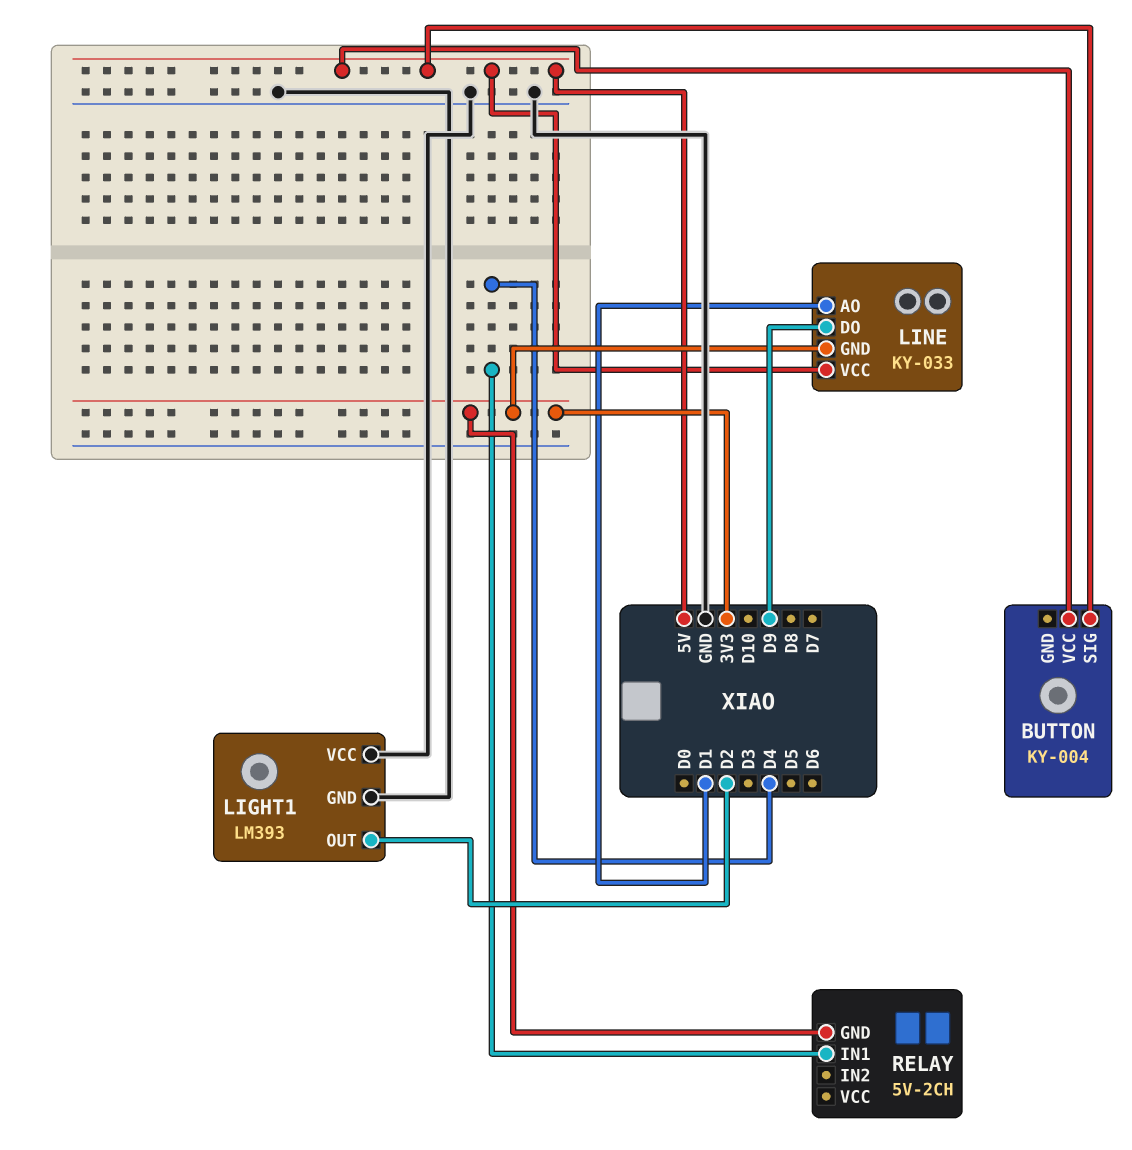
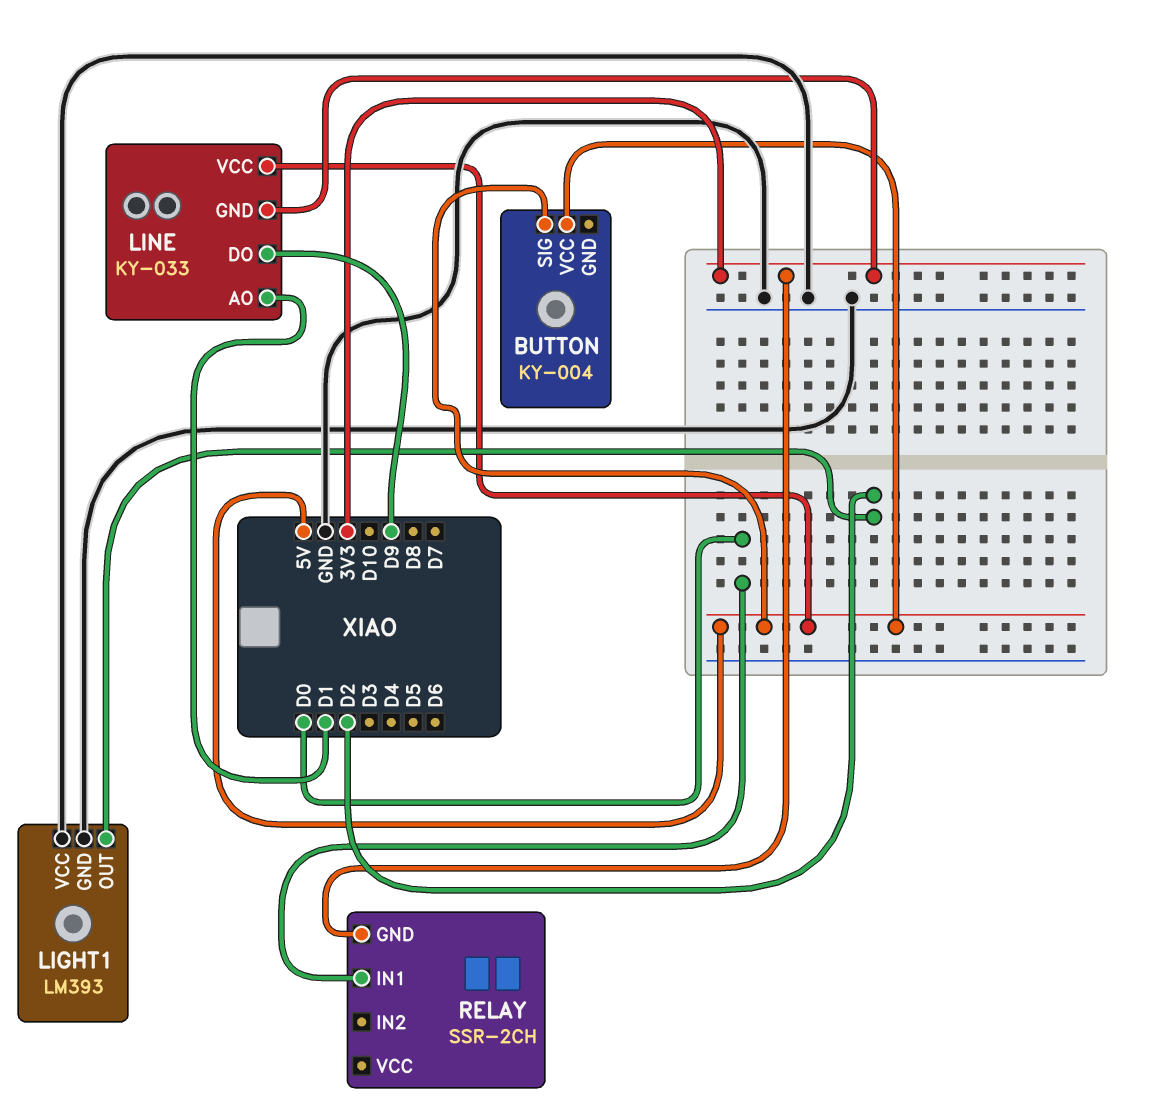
RELAY: 5V-2CH -> SSR-2CH
RELAY pin IN1: D4 -> D0

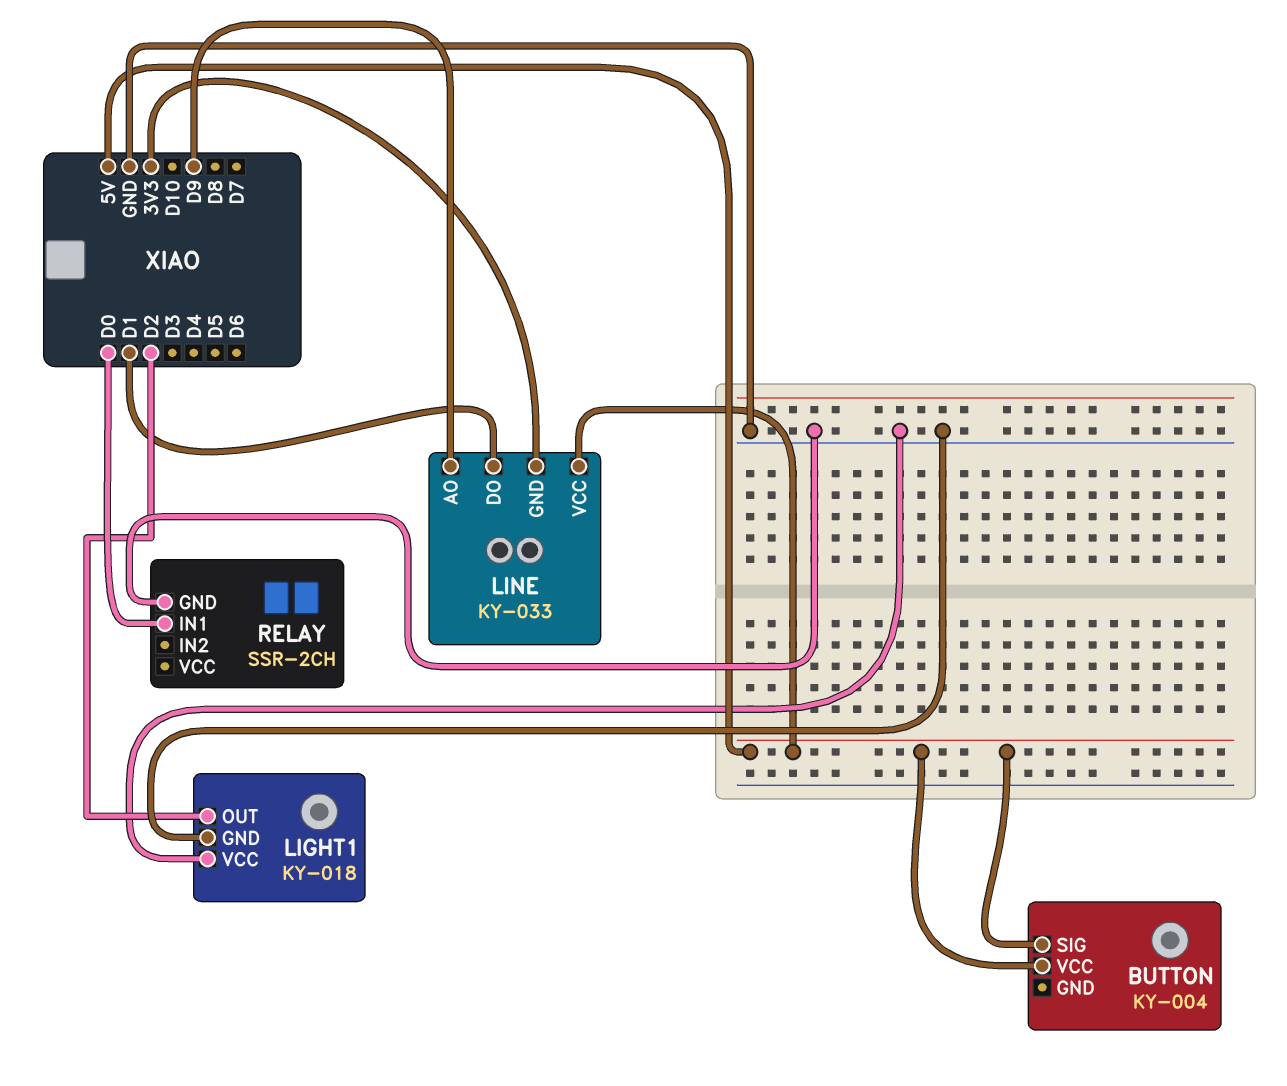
LIGHT1: LM393 -> KY-018
LINE pin AO: D1 -> D9
LINE pin DO: D9 -> D1
RELAY pin GND: 3V3 -> GND

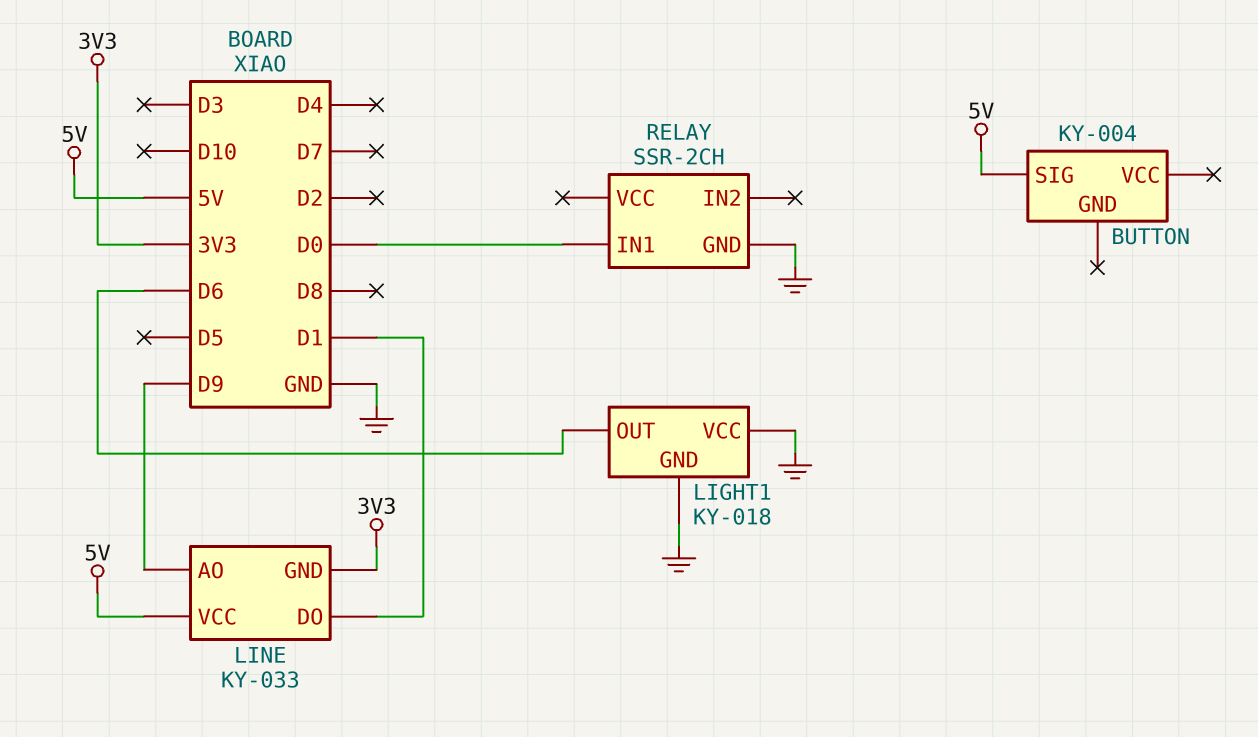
BUTTON pin VCC: 5V -> none
LIGHT1 pin OUT: D2 -> D6

